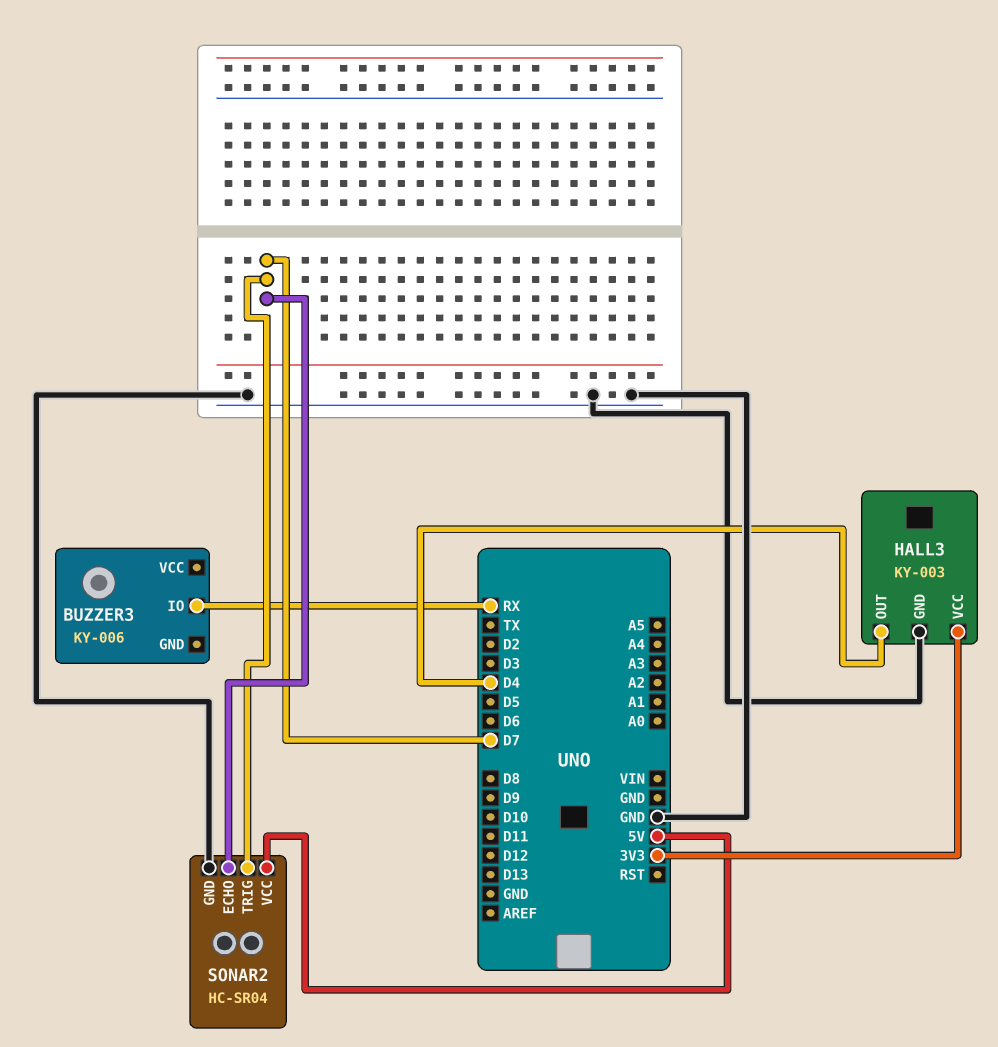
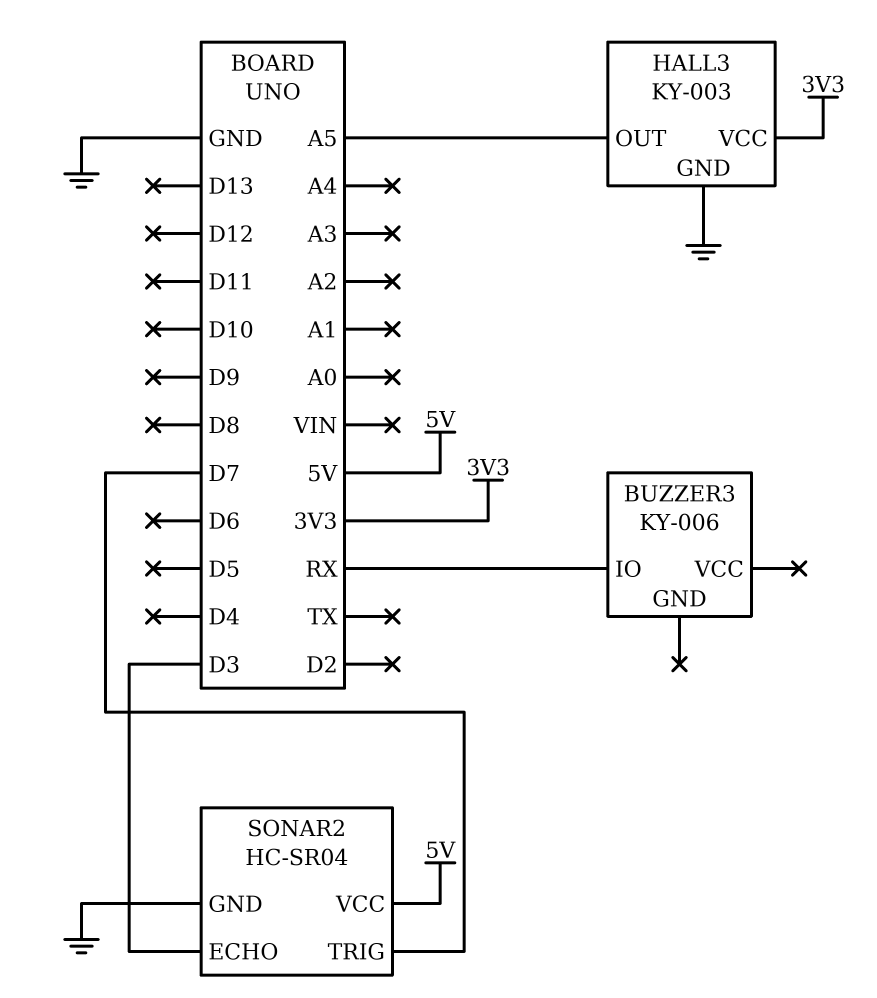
HALL3 pin OUT: D4 -> A5
SONAR2 pin ECHO: D7 -> D3

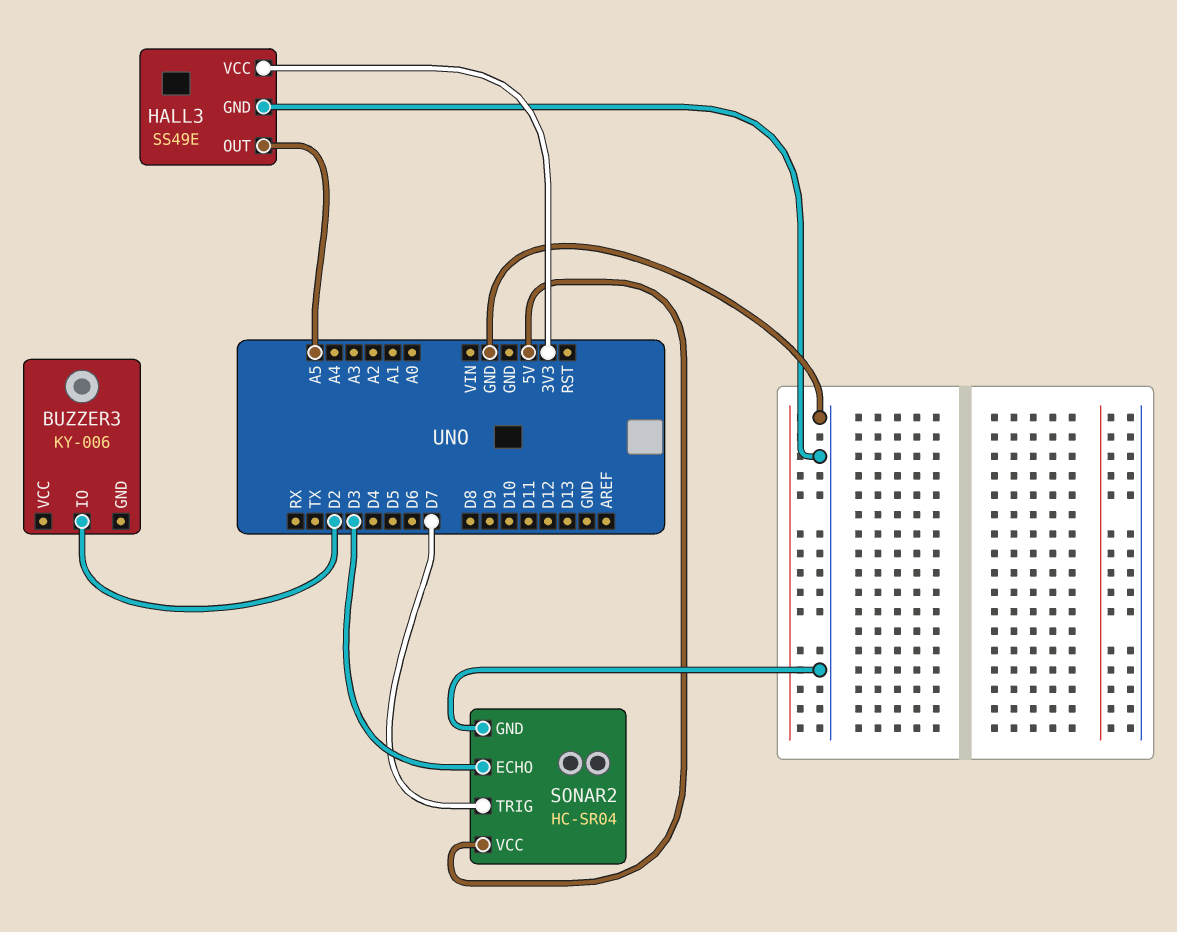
BUZZER3 pin IO: RX -> D2
HALL3: KY-003 -> SS49E

